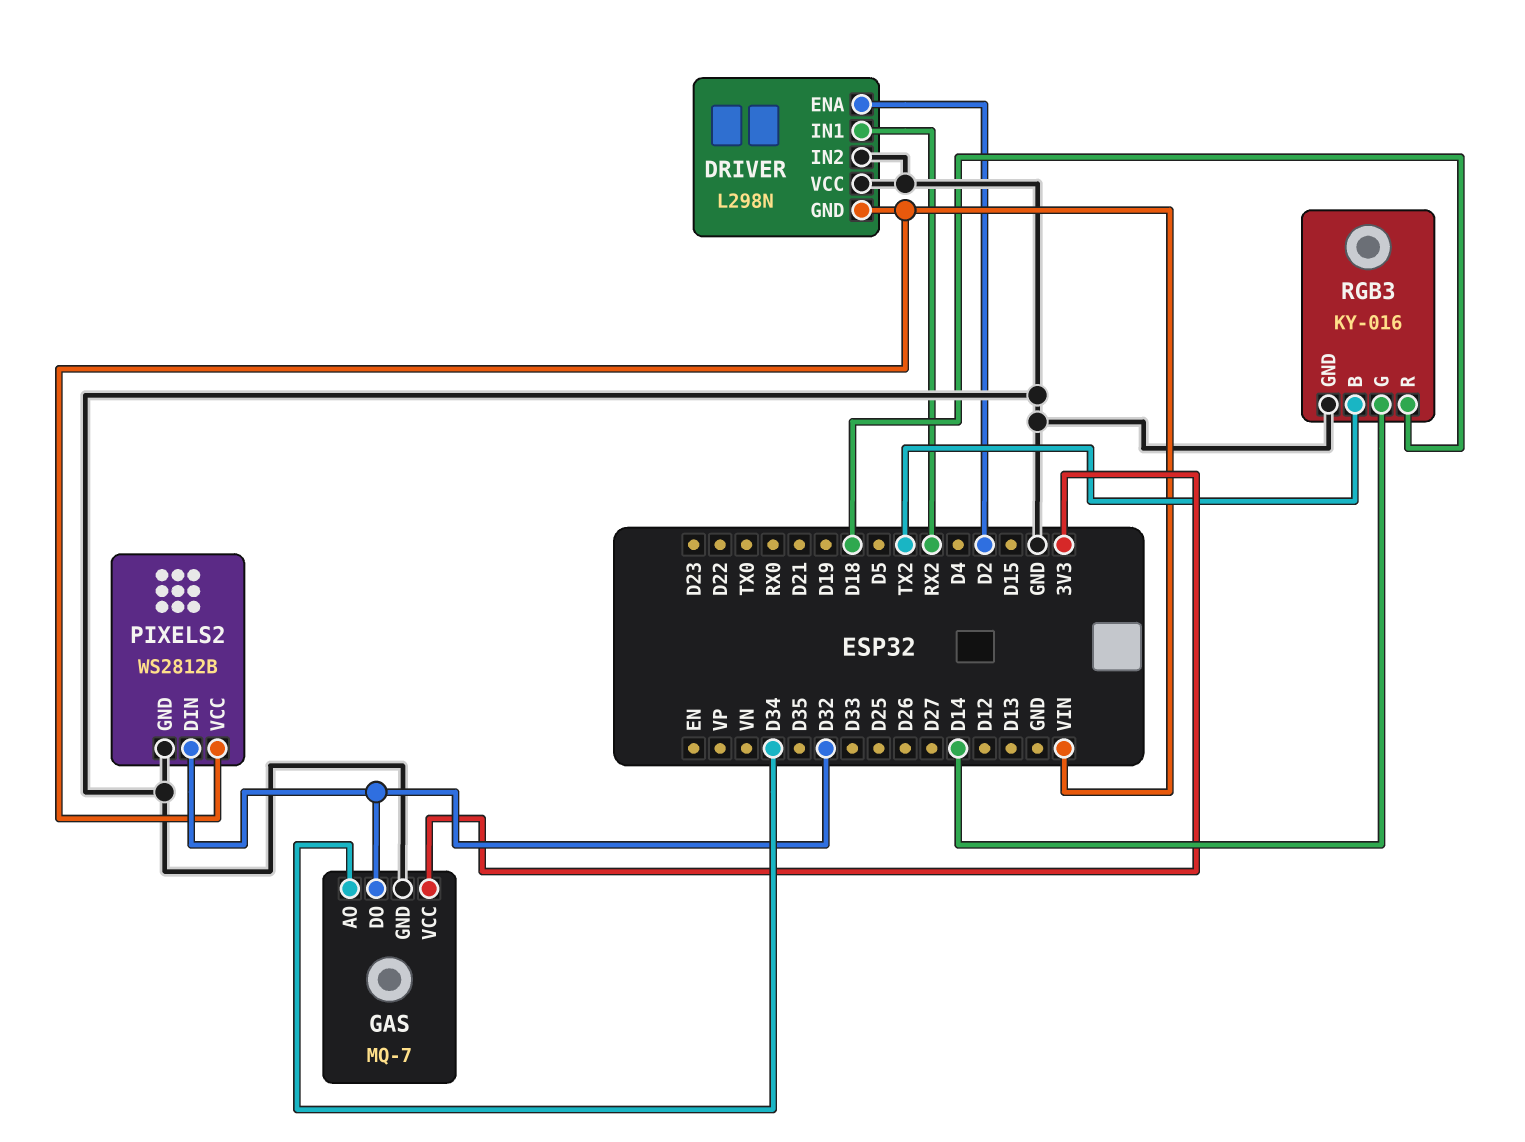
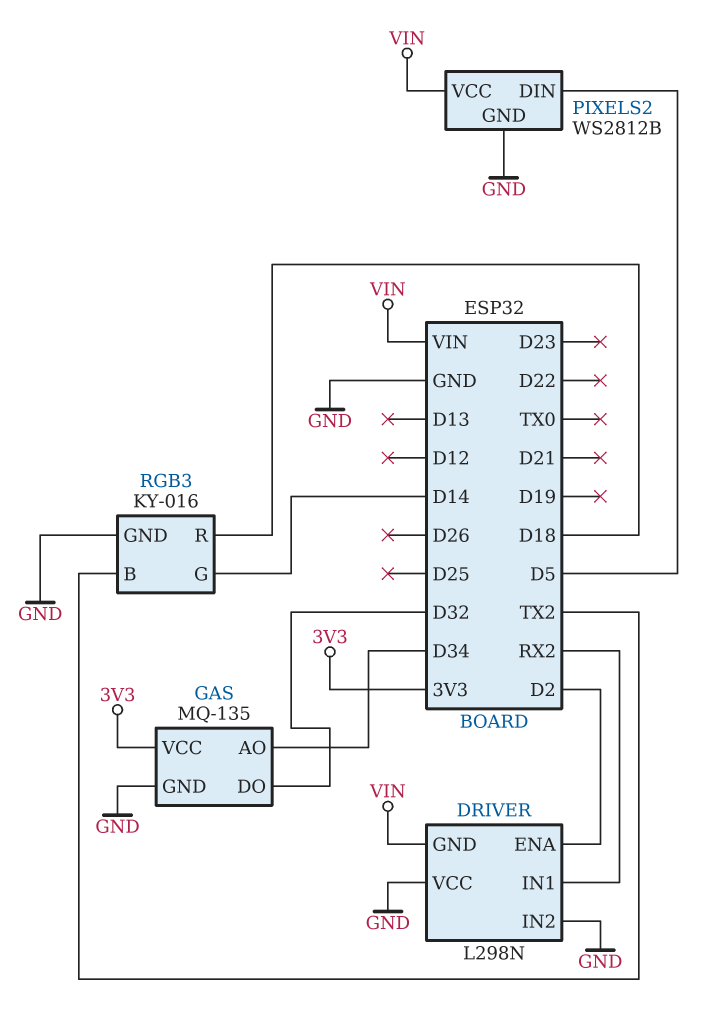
GAS: MQ-7 -> MQ-135
PIXELS2 pin DIN: D32 -> D5

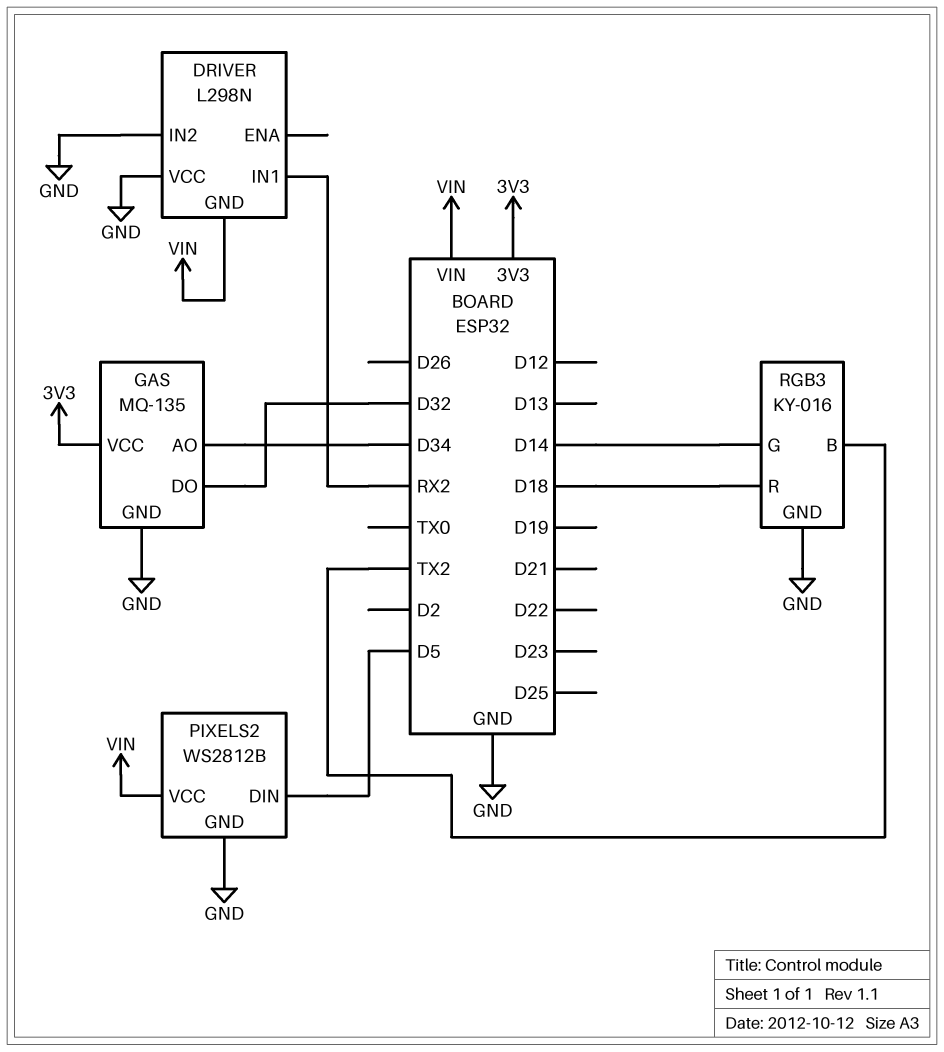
DRIVER pin ENA: D2 -> none

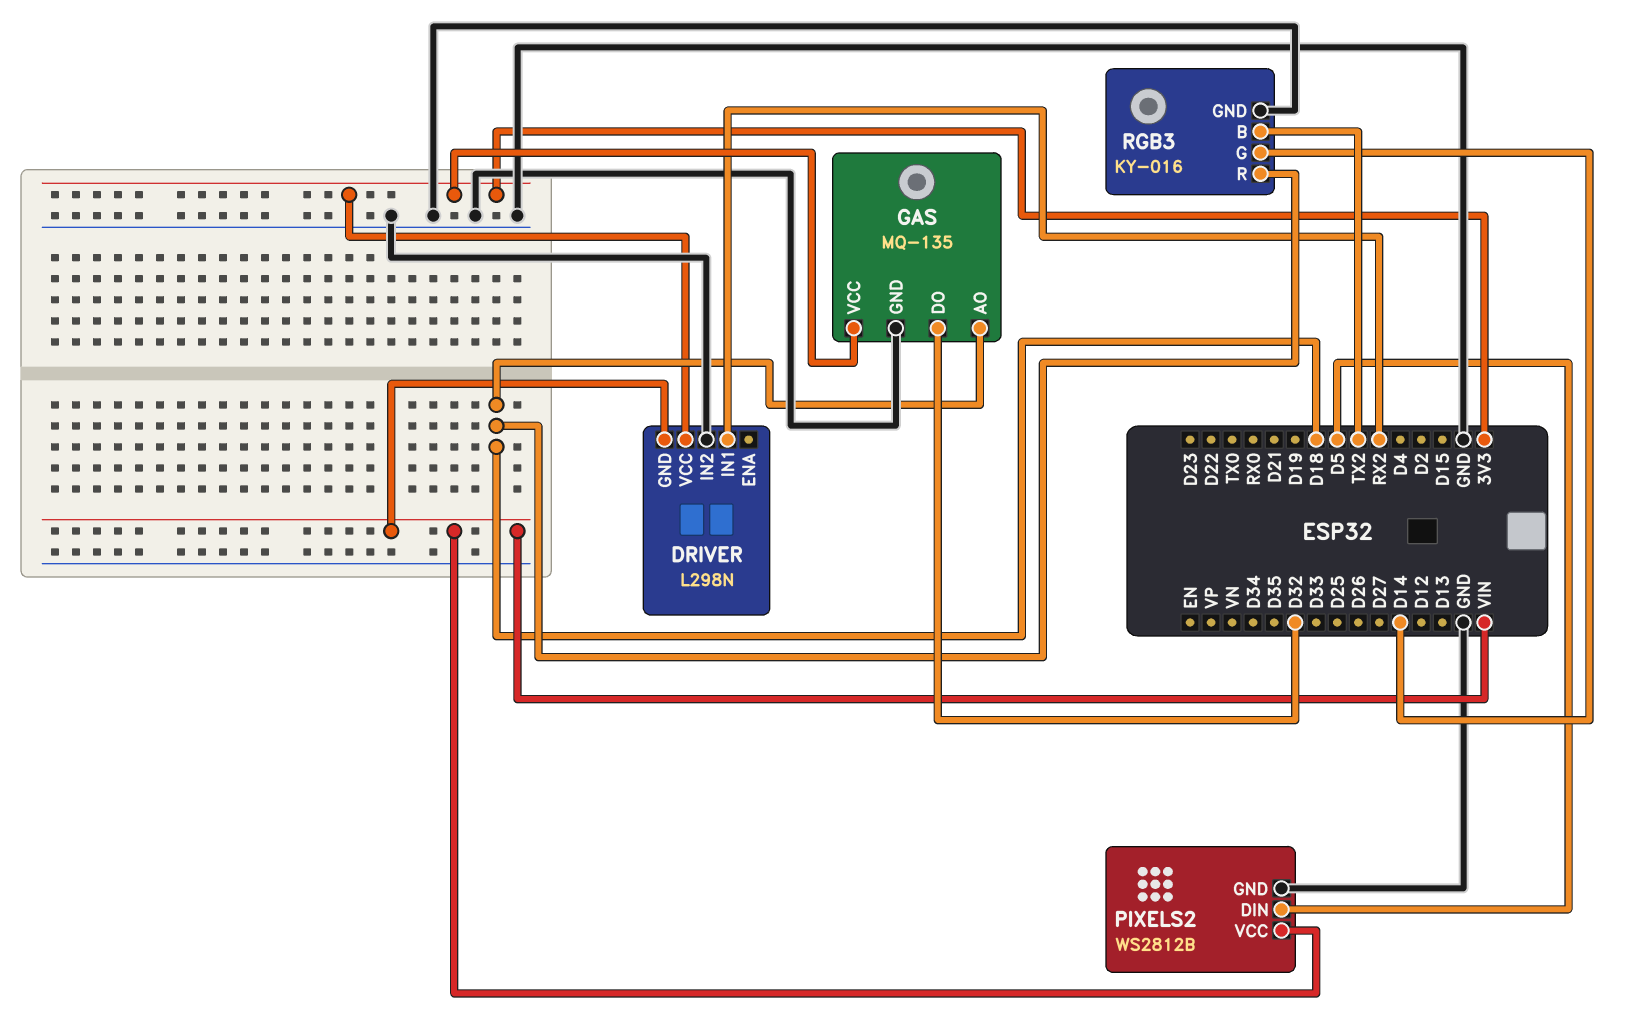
DRIVER pin VCC: GND -> 3V3
GAS pin AO: D34 -> D18

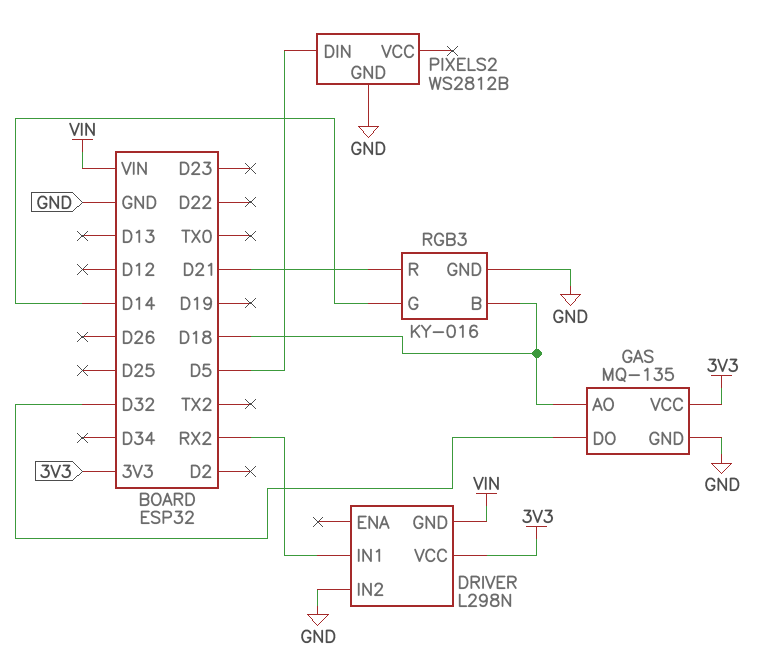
PIXELS2 pin VCC: VIN -> none
RGB3 pin B: TX2 -> D18
RGB3 pin R: D18 -> D21

